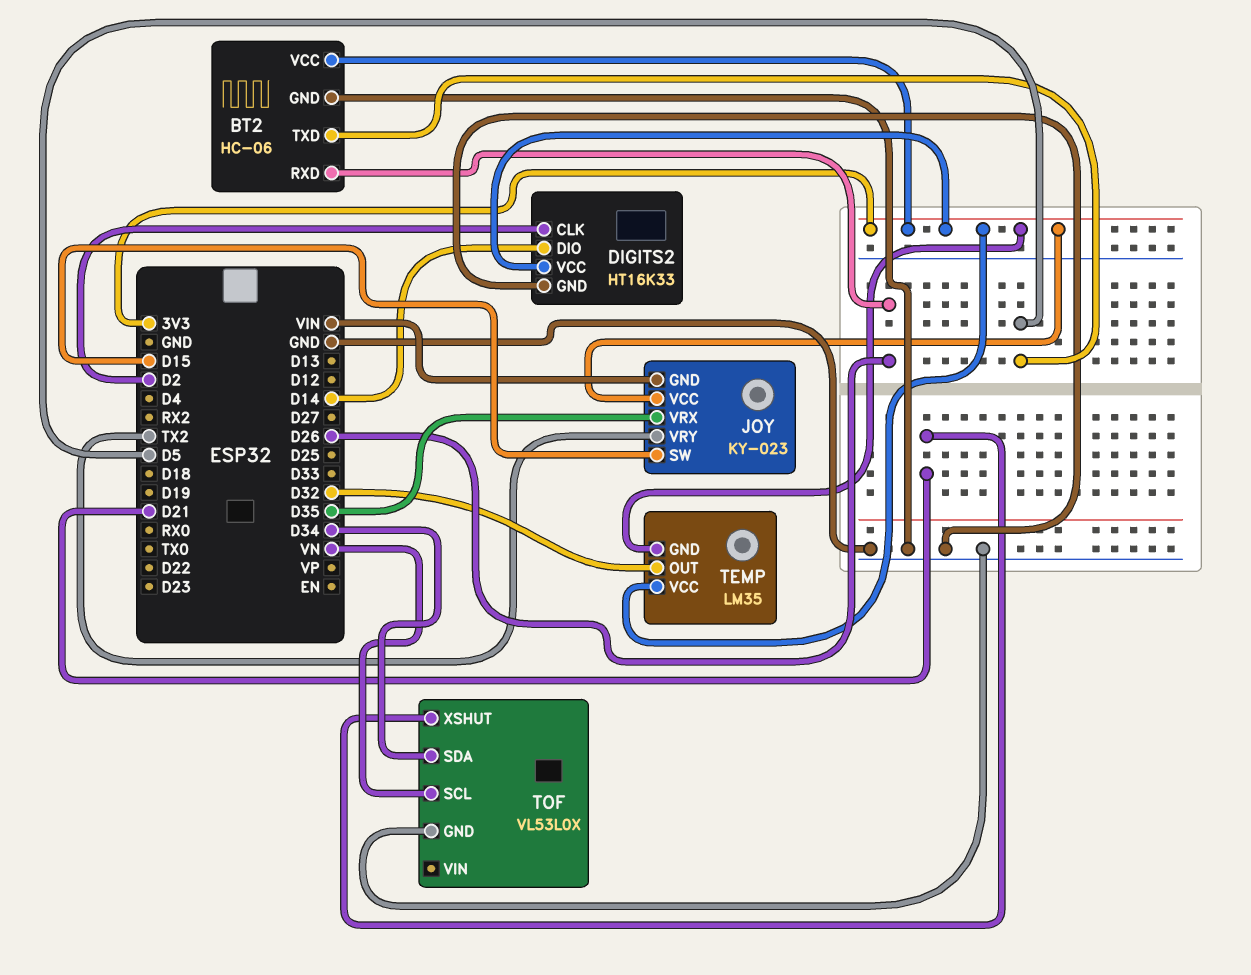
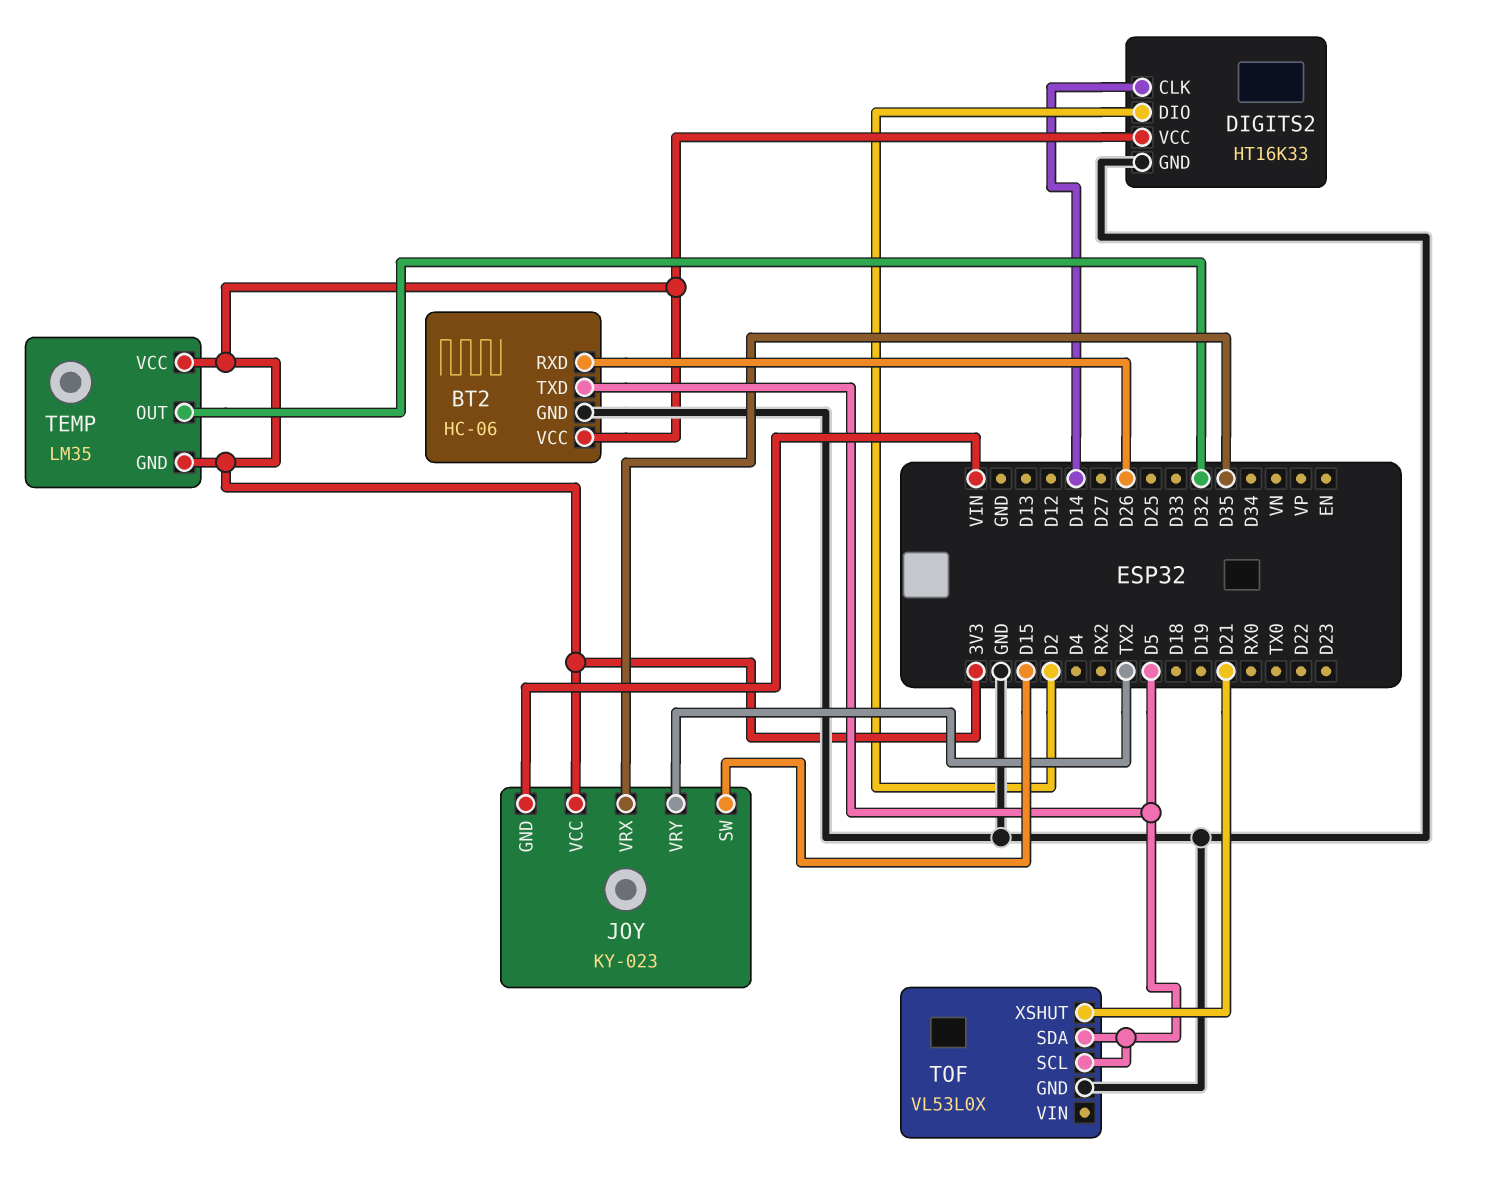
DIGITS2 pin CLK: D2 -> D14
DIGITS2 pin DIO: D14 -> D2
TOF pin SCL: VN -> D5
TOF pin SDA: D34 -> D5

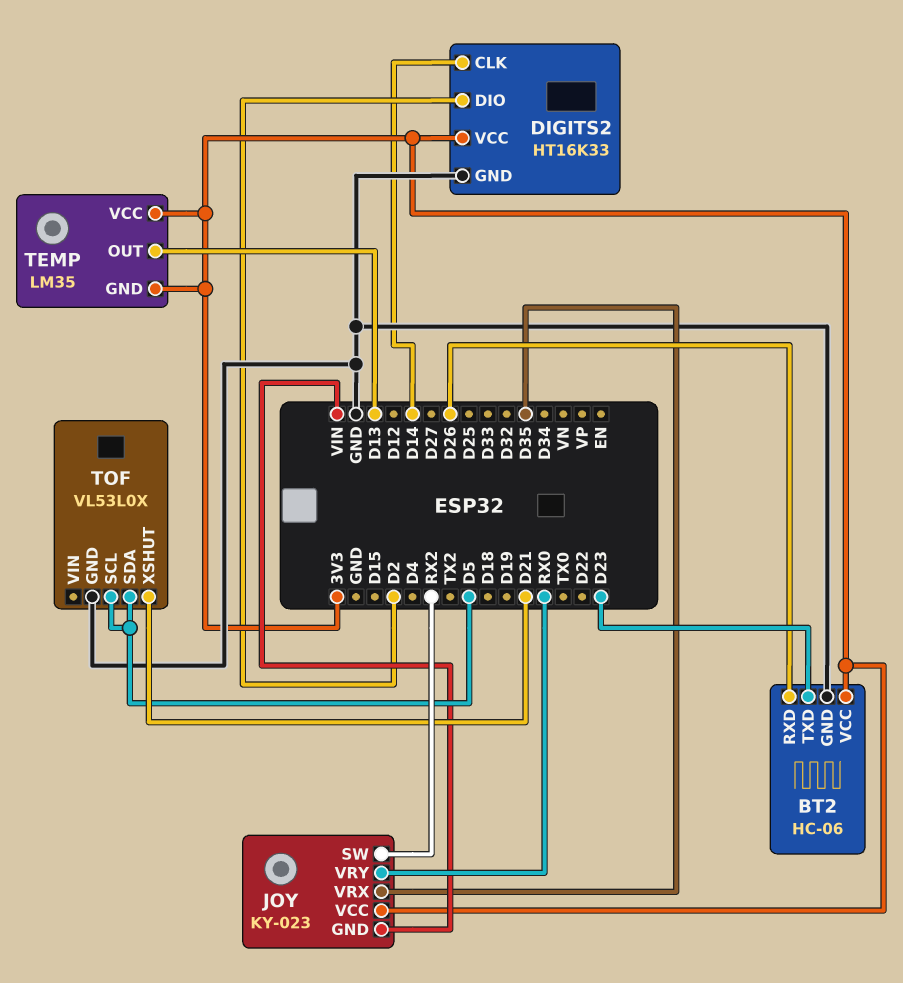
BT2 pin TXD: D5 -> D23
JOY pin SW: D15 -> RX2
JOY pin VRY: TX2 -> RX0
TEMP pin OUT: D32 -> D13

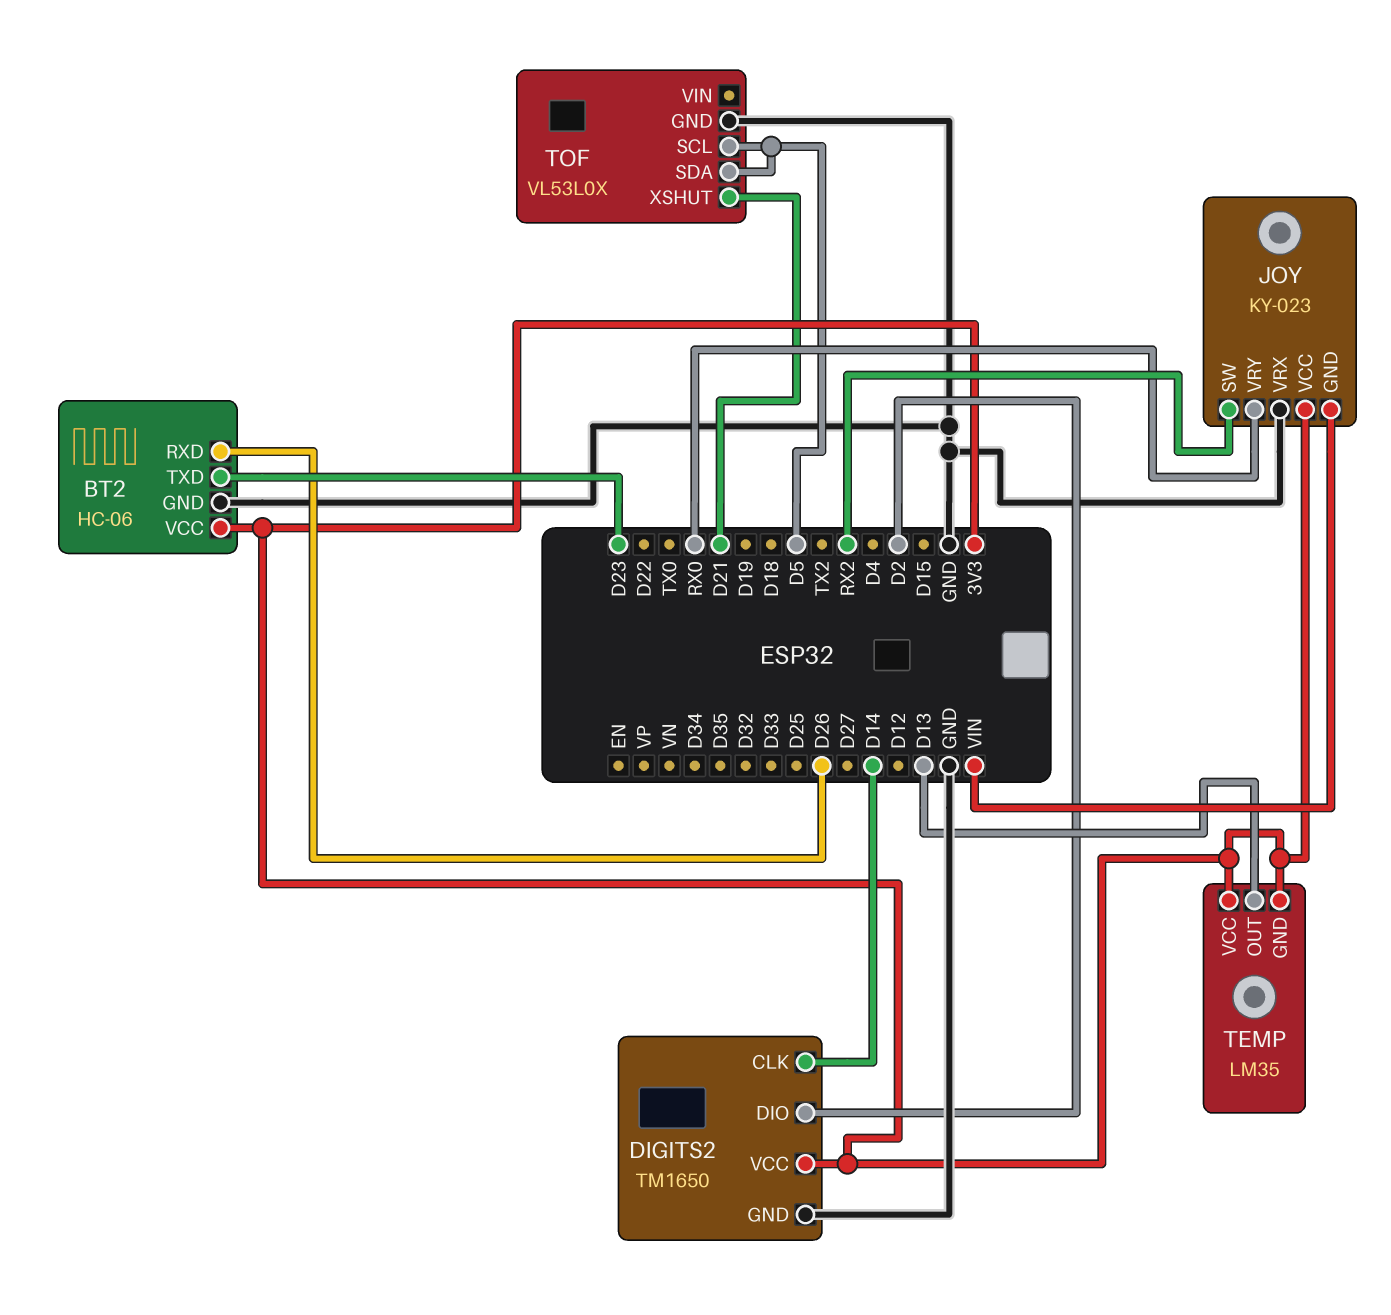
DIGITS2: HT16K33 -> TM1650
JOY pin VRX: D35 -> GND

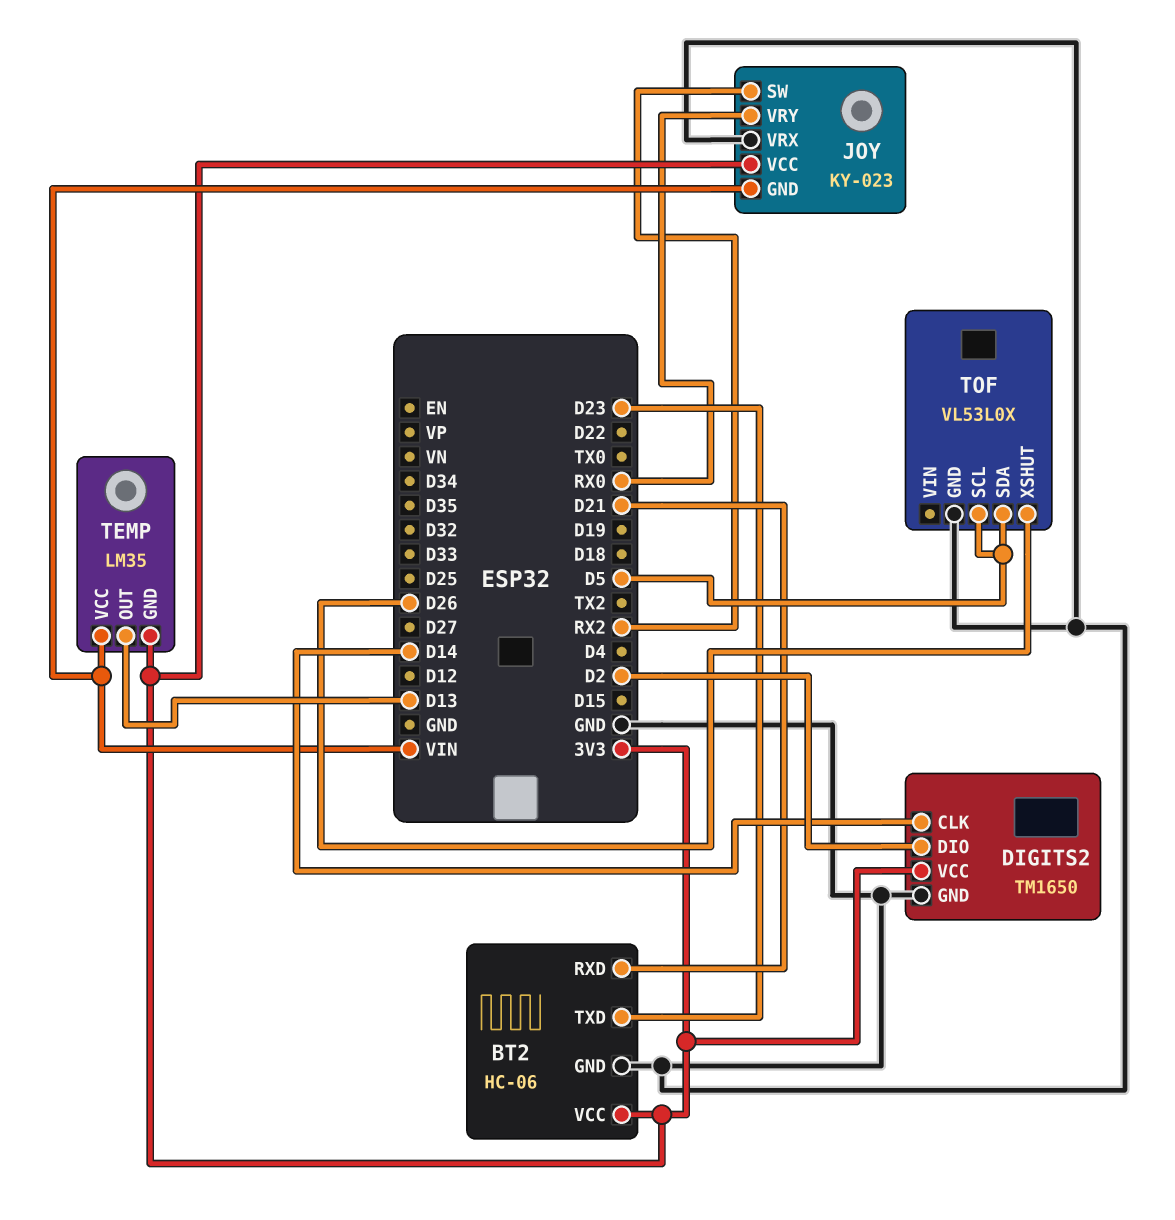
BT2 pin RXD: D26 -> D21
TEMP pin VCC: 3V3 -> VIN
TOF pin XSHUT: D21 -> D26

